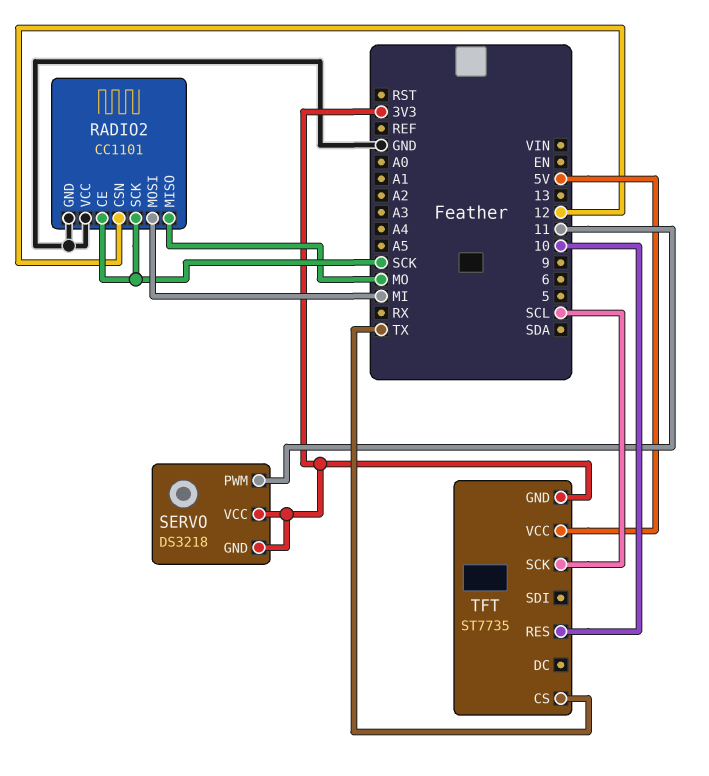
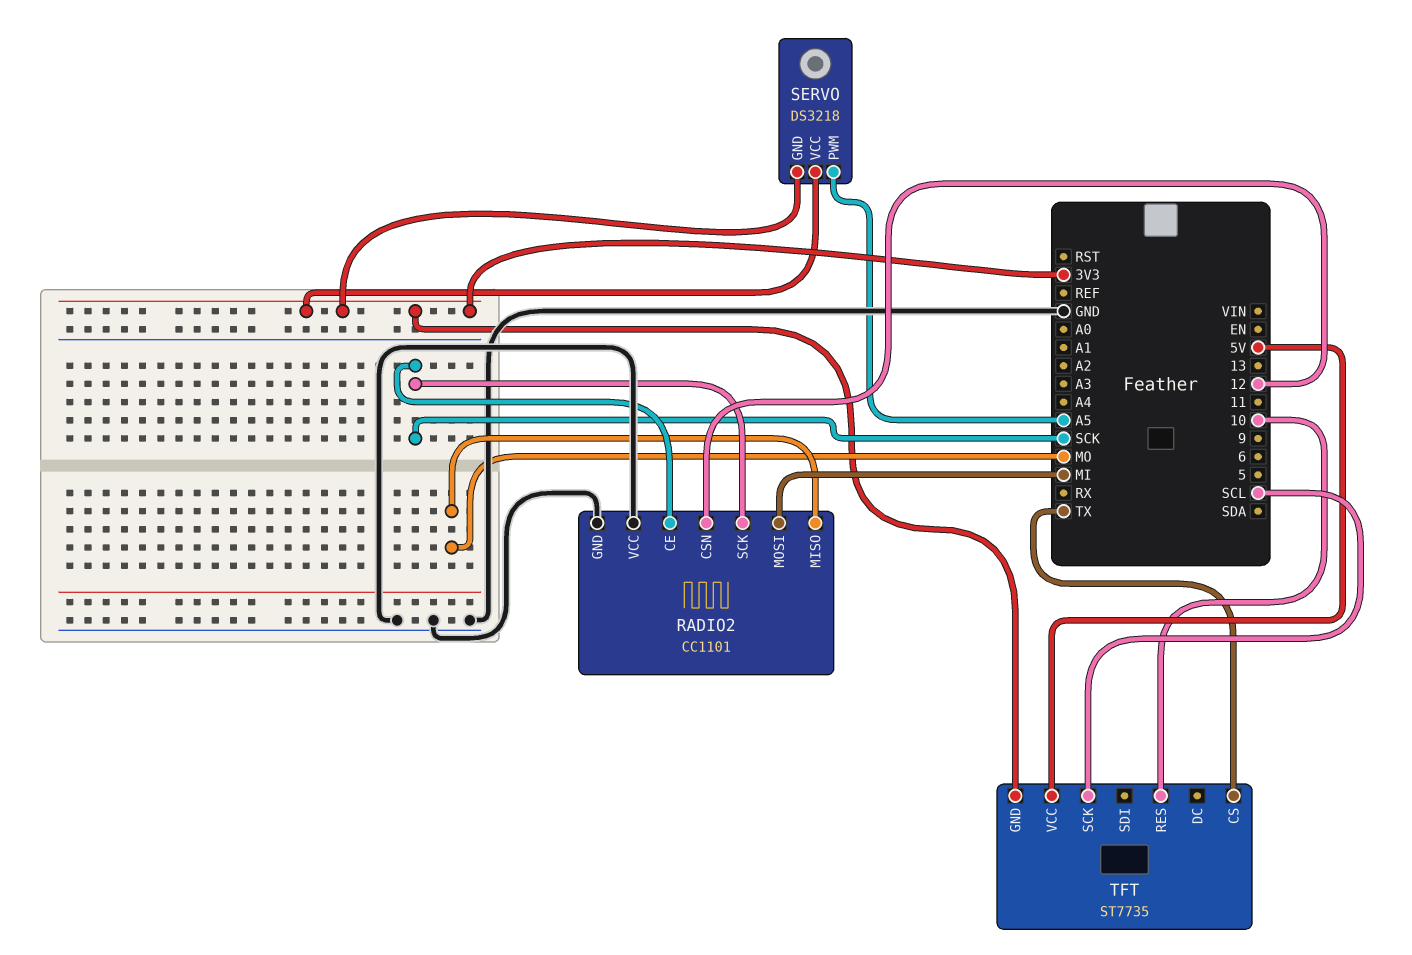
SERVO pin PWM: 11 -> A5

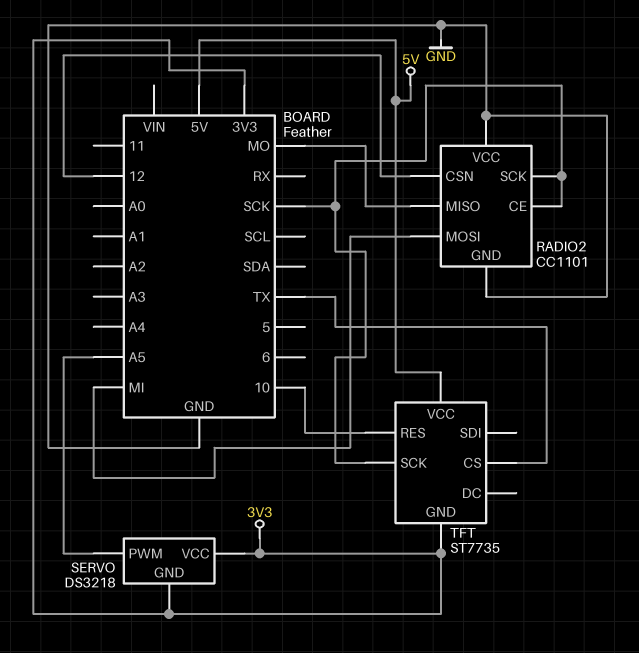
TFT pin SCK: SCL -> SCK

